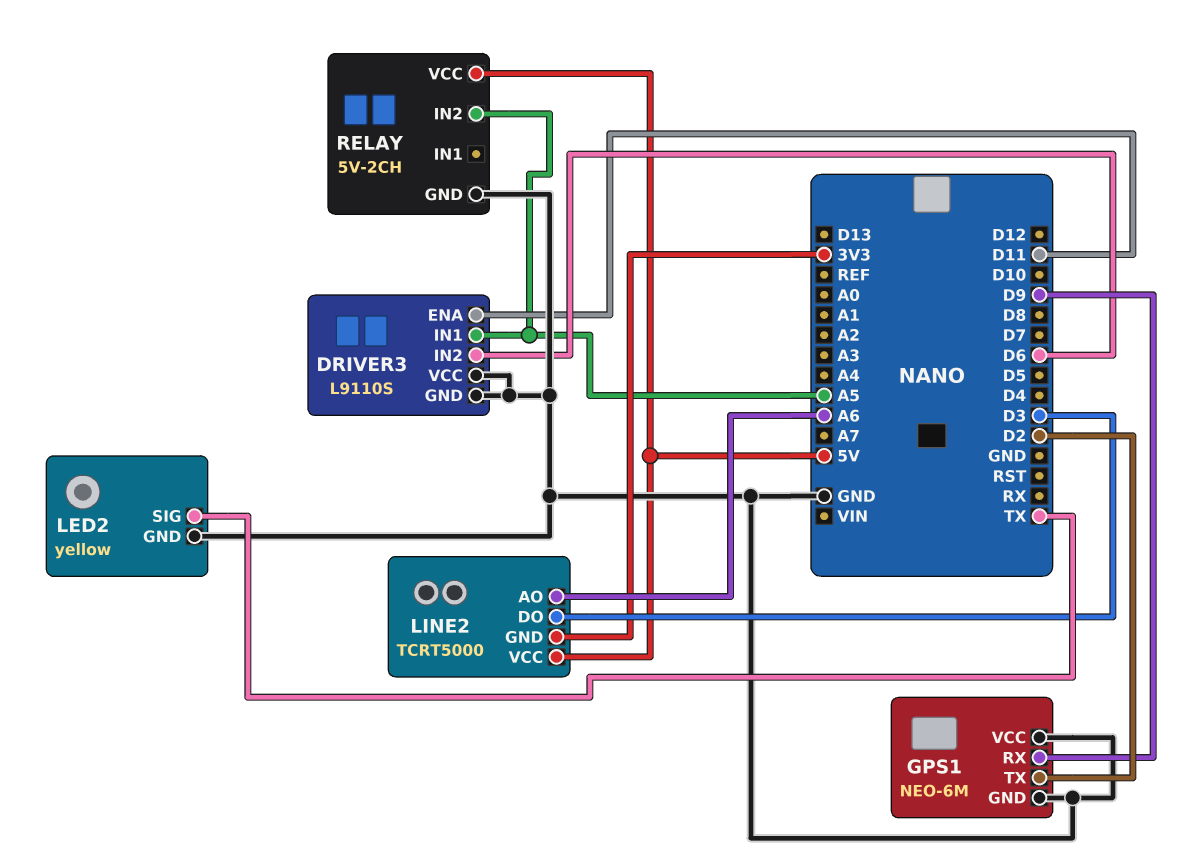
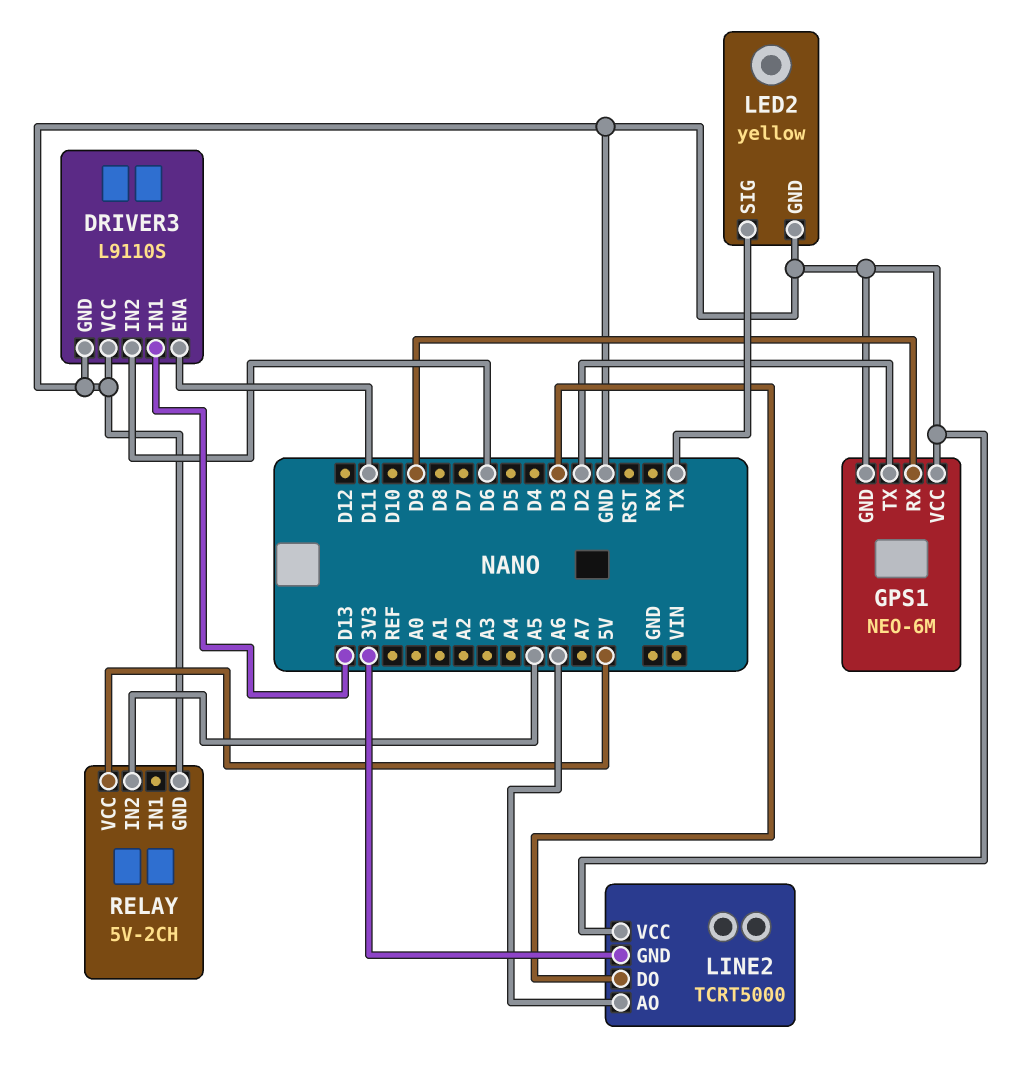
DRIVER3 pin IN1: A5 -> D13
LINE2 pin VCC: 5V -> GND

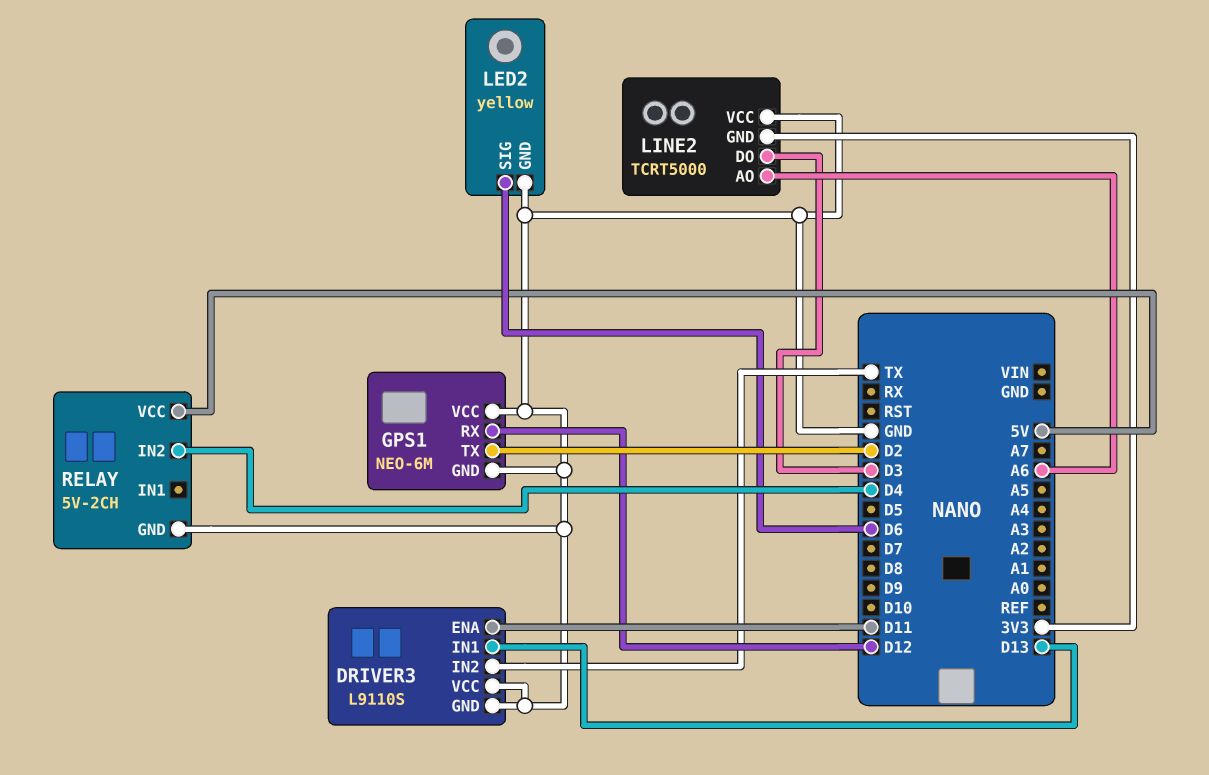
DRIVER3 pin IN2: D6 -> TX
GPS1 pin RX: D9 -> D12
LED2 pin SIG: TX -> D6
RELAY pin IN2: A5 -> D4

